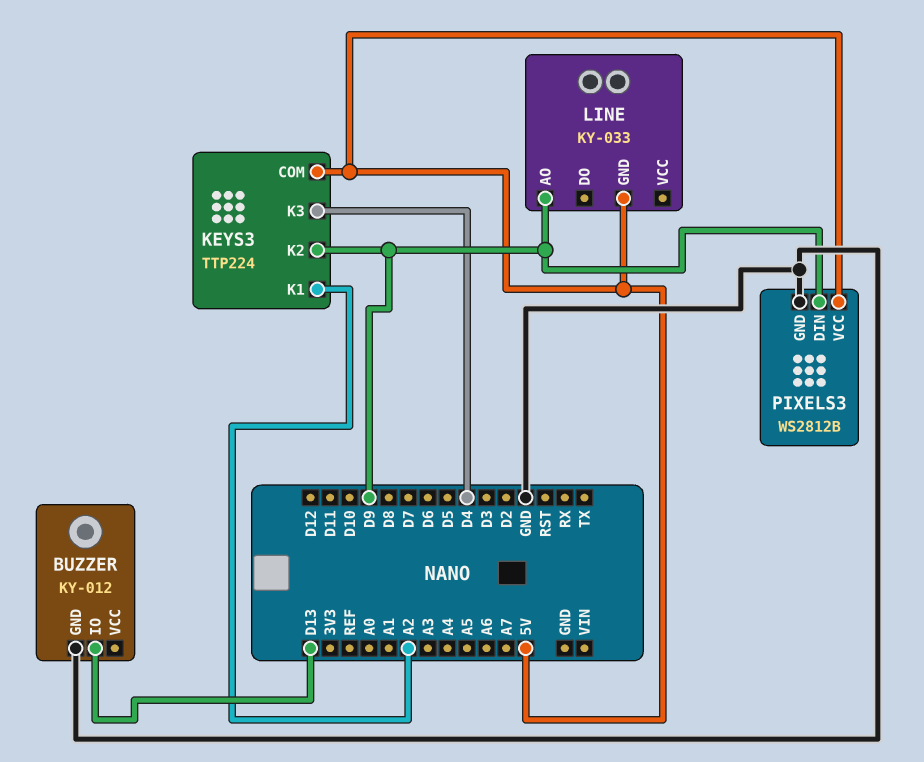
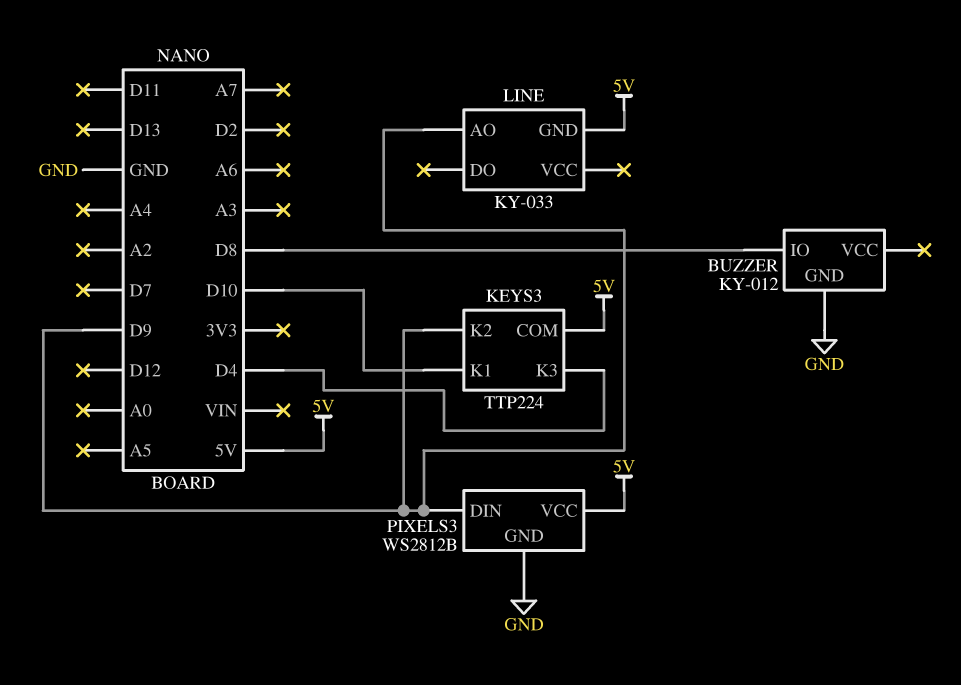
BUZZER pin IO: D13 -> D8
KEYS3 pin K1: A2 -> D10

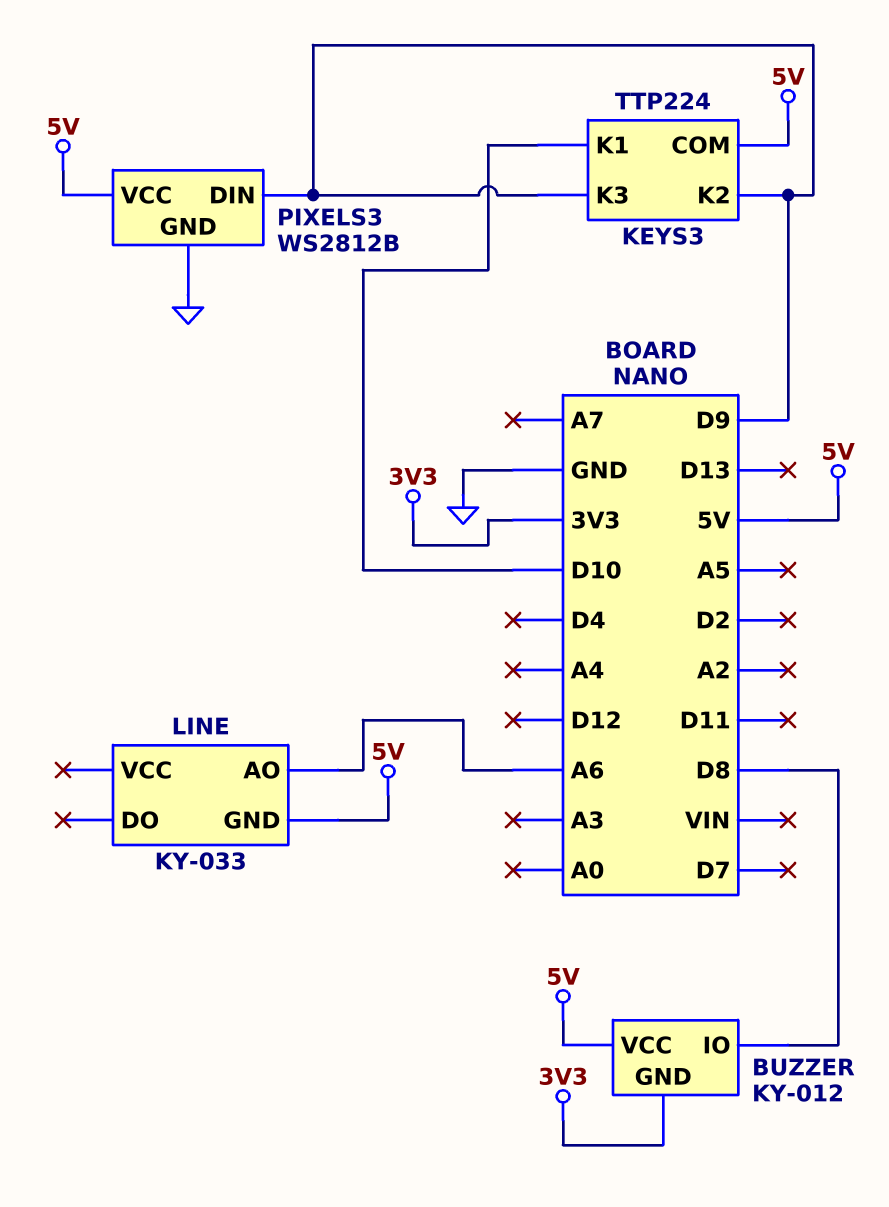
BUZZER pin GND: GND -> 3V3
BUZZER pin VCC: none -> 5V
KEYS3 pin K3: D4 -> D9
LINE pin AO: D9 -> A6

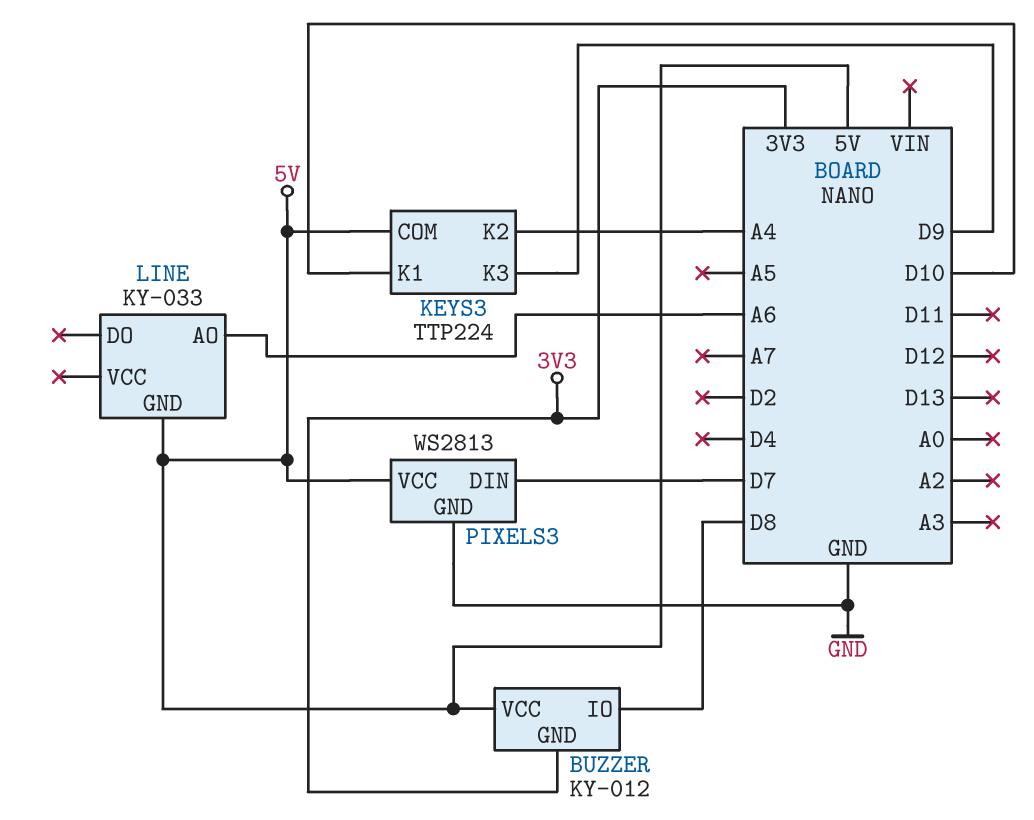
KEYS3 pin K2: D9 -> A4
PIXELS3: WS2812B -> WS2813
PIXELS3 pin DIN: D9 -> D7

